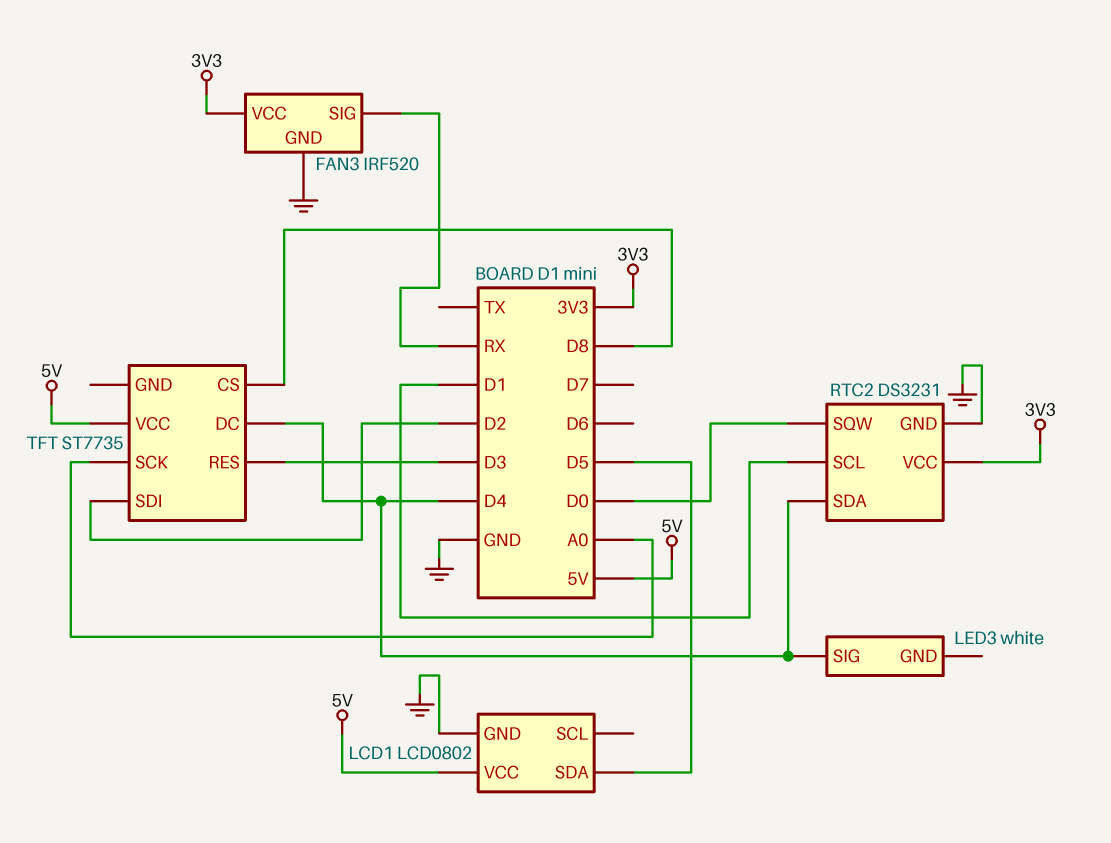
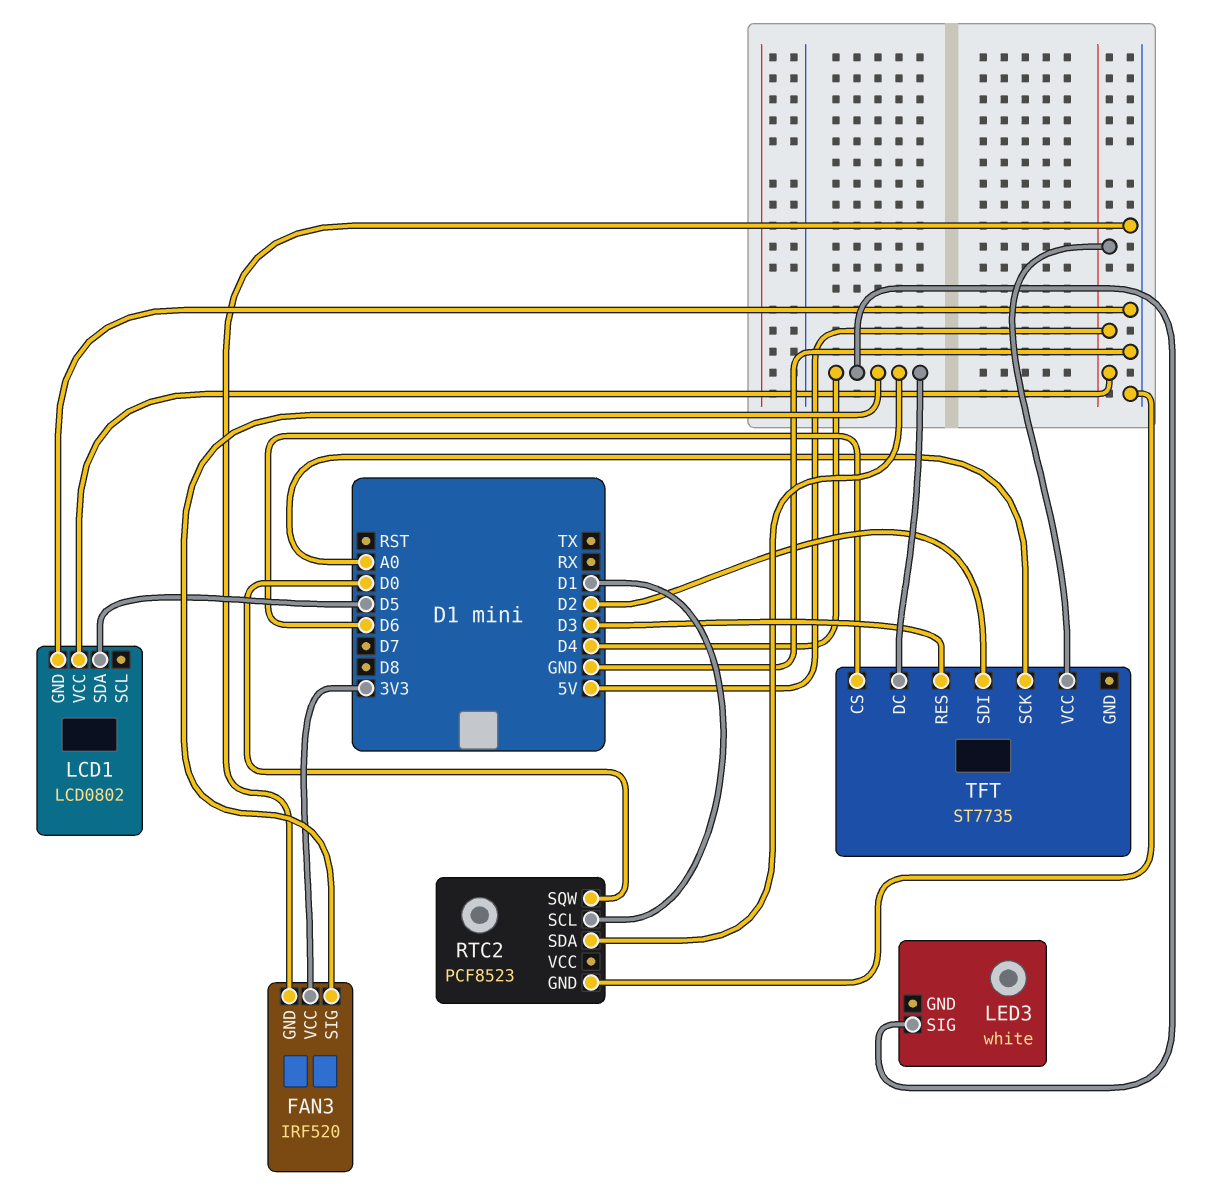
FAN3 pin SIG: RX -> D4
RTC2: DS3231 -> PCF8523
RTC2 pin VCC: 3V3 -> none
TFT pin CS: D8 -> D6

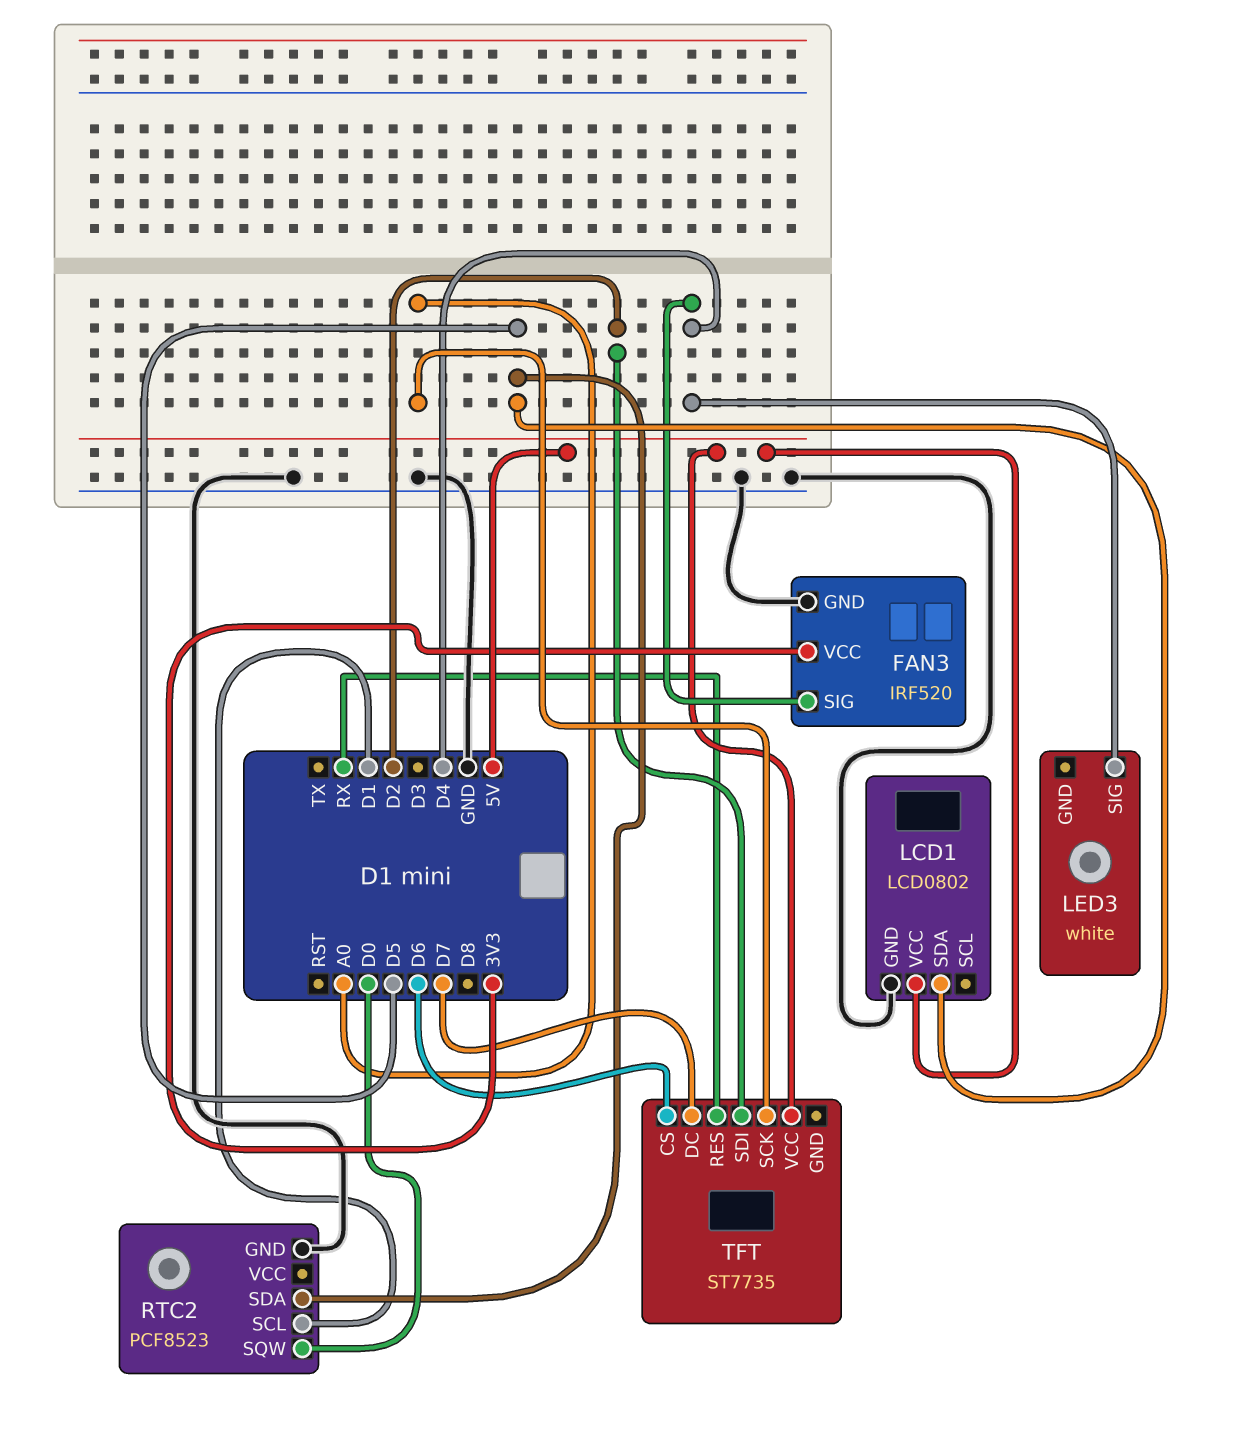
RTC2 pin SDA: D4 -> D5
TFT pin DC: D4 -> D7
TFT pin RES: D3 -> RX

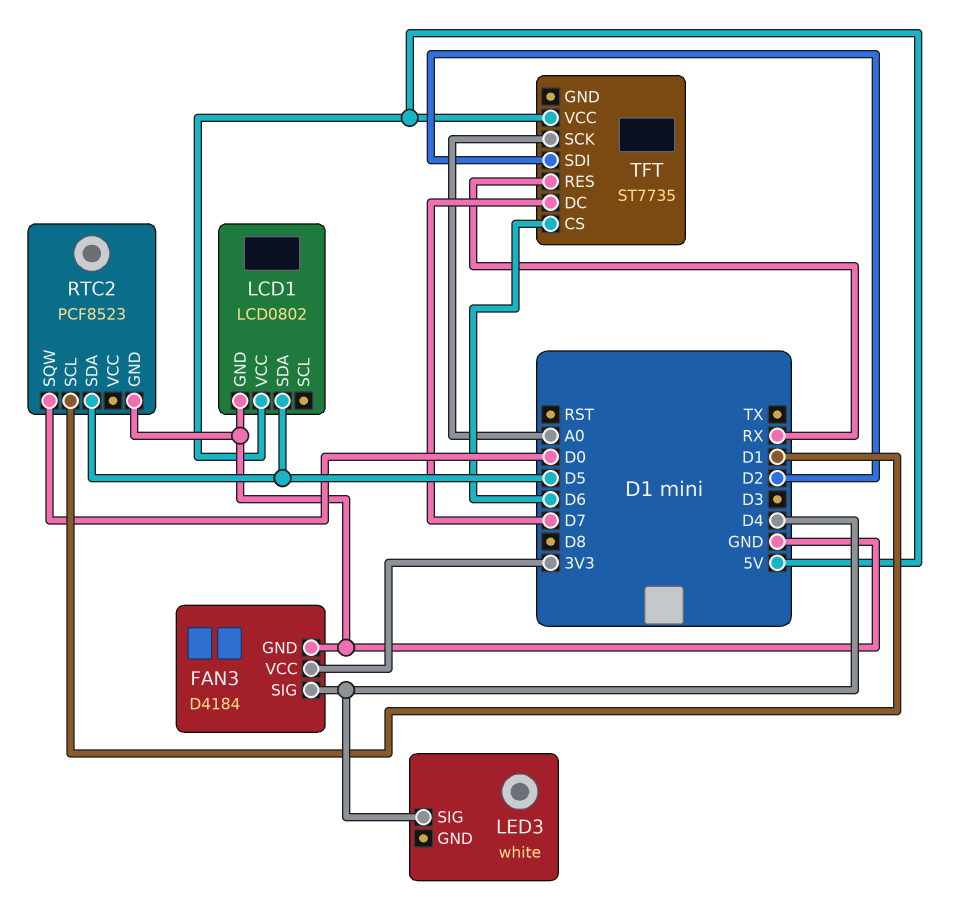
FAN3: IRF520 -> D4184

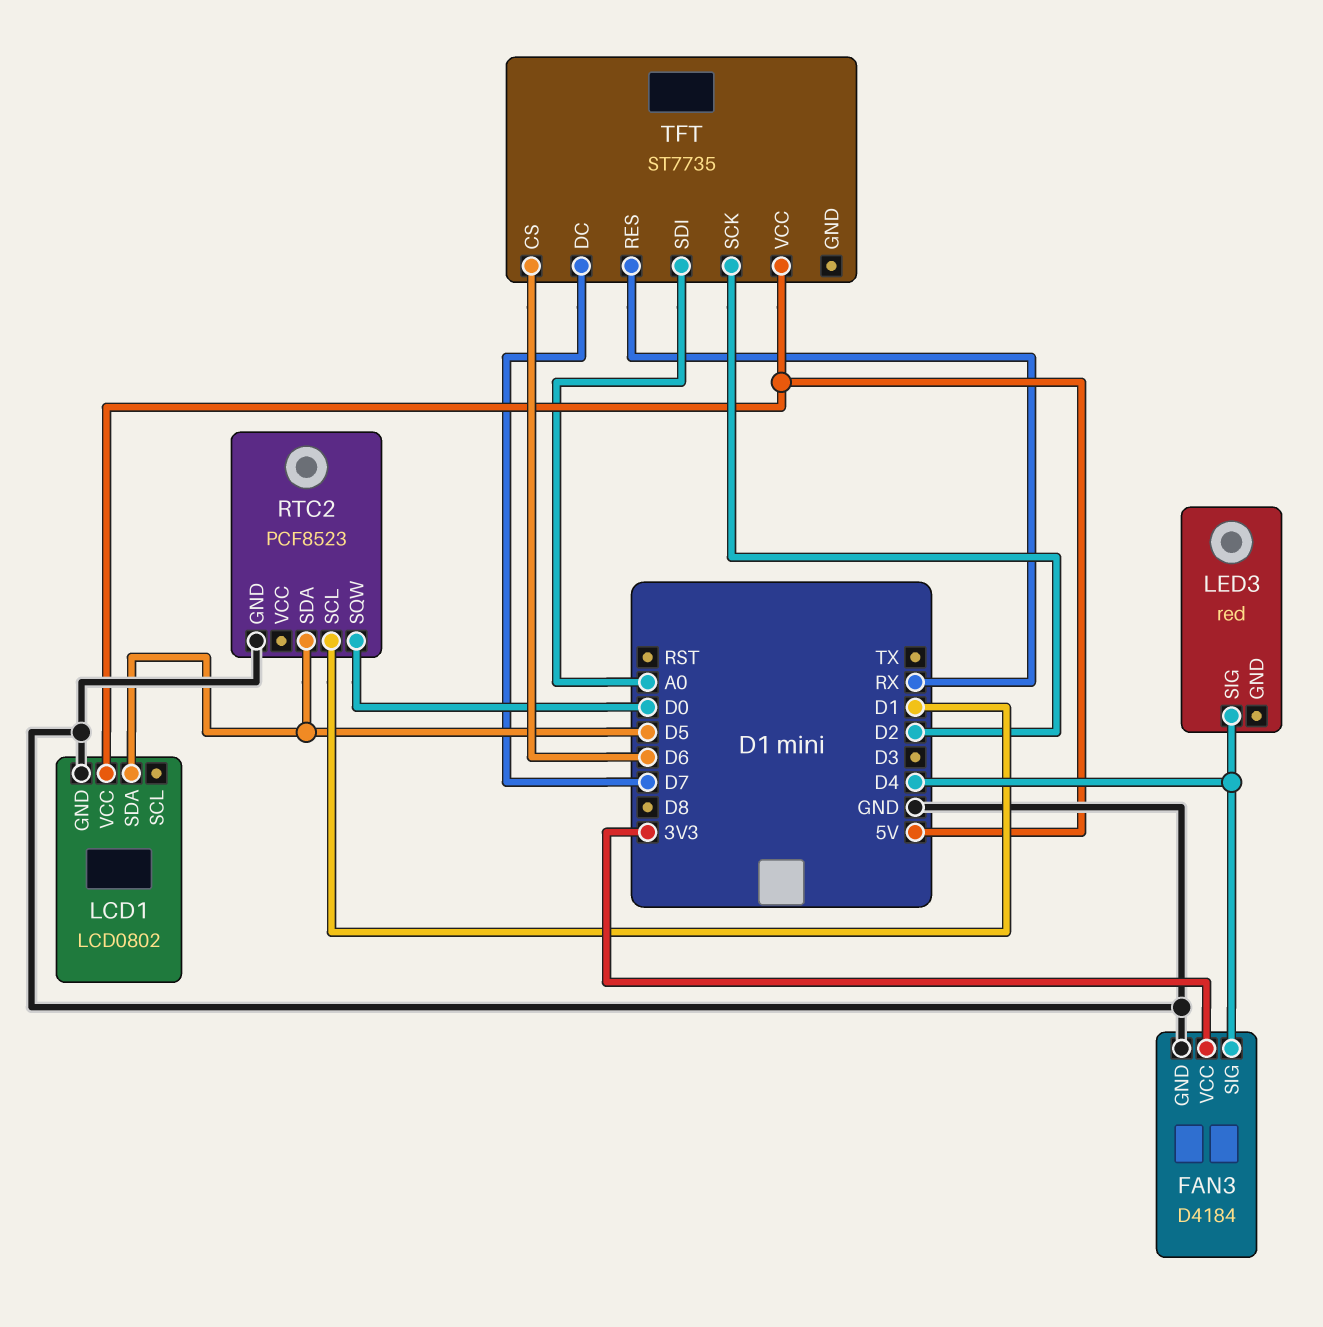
LED3: white -> red
TFT pin SCK: A0 -> D2
TFT pin SDI: D2 -> A0

